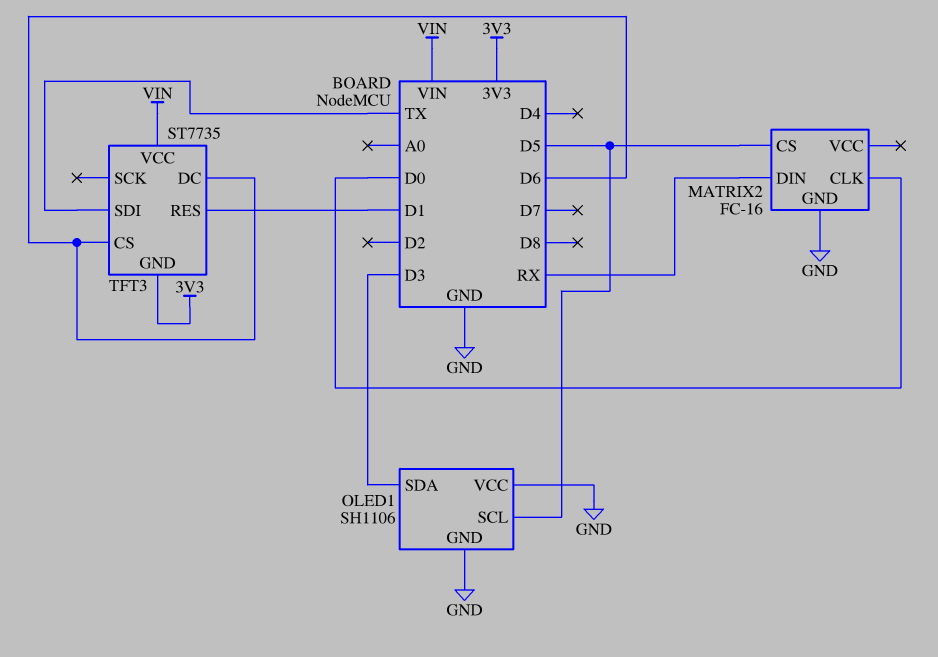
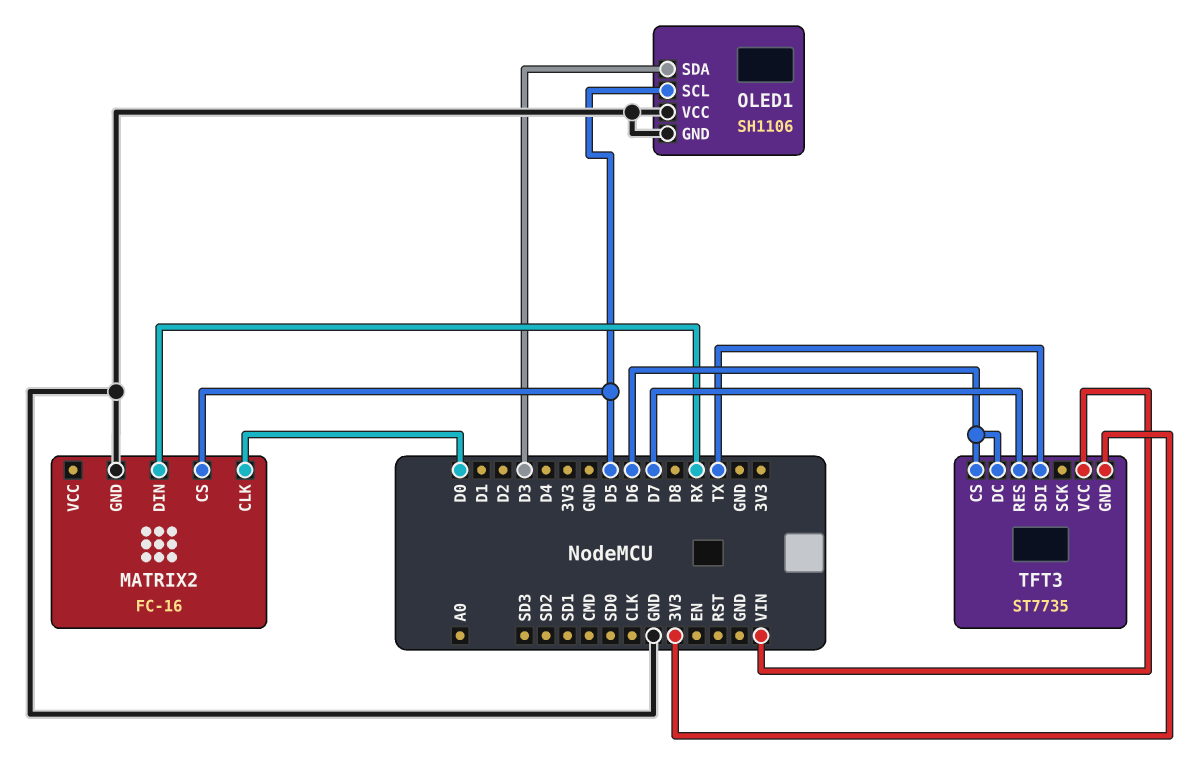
TFT3 pin RES: D1 -> D7

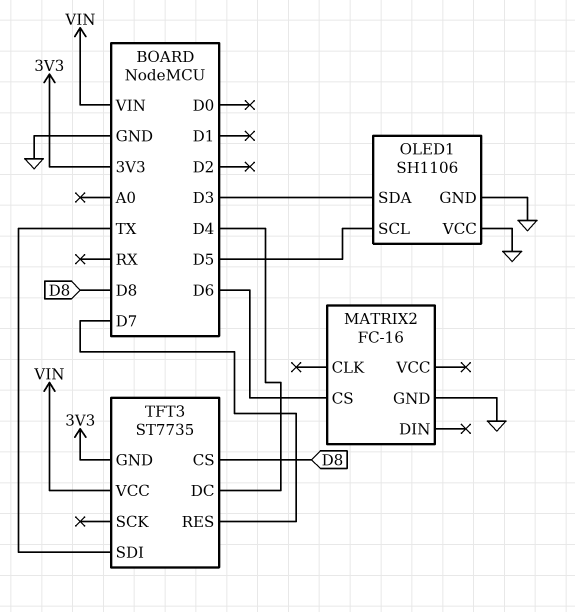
MATRIX2 pin CLK: D0 -> none
MATRIX2 pin CS: D5 -> D6
MATRIX2 pin DIN: RX -> none
TFT3 pin CS: D6 -> D8
TFT3 pin DC: D6 -> D4

